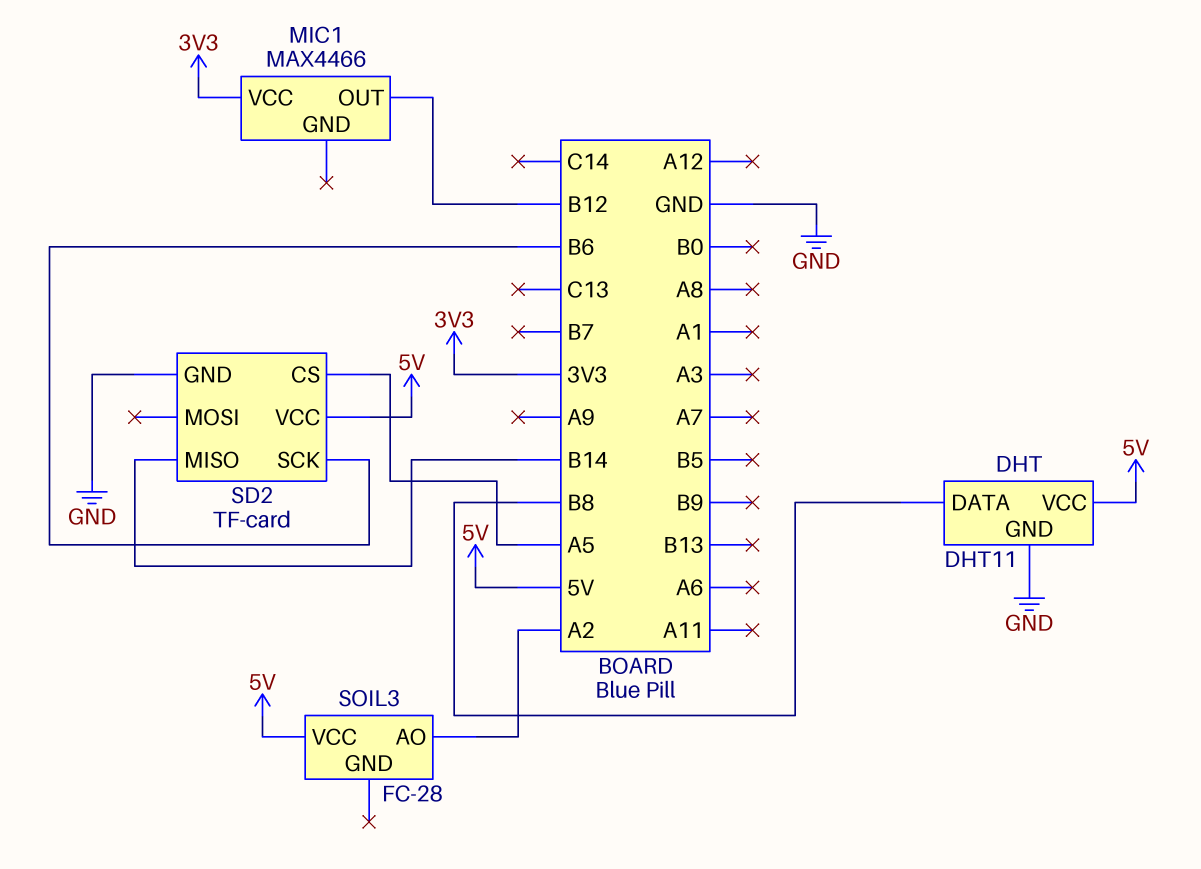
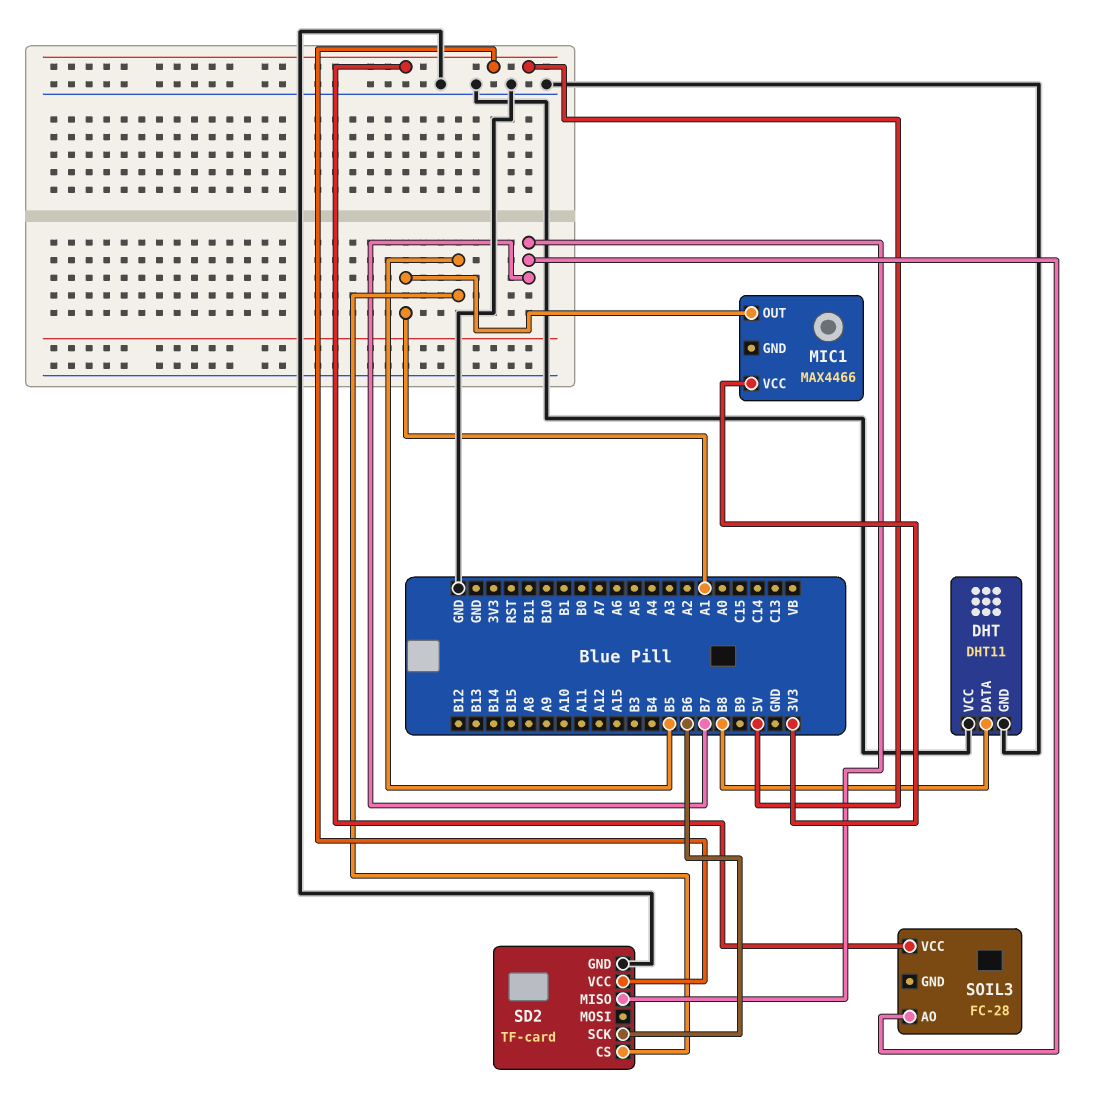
DHT pin VCC: 5V -> GND
MIC1 pin OUT: B12 -> A1
SD2 pin CS: A5 -> B5
SD2 pin MISO: B14 -> B7
SOIL3 pin AO: A2 -> B7

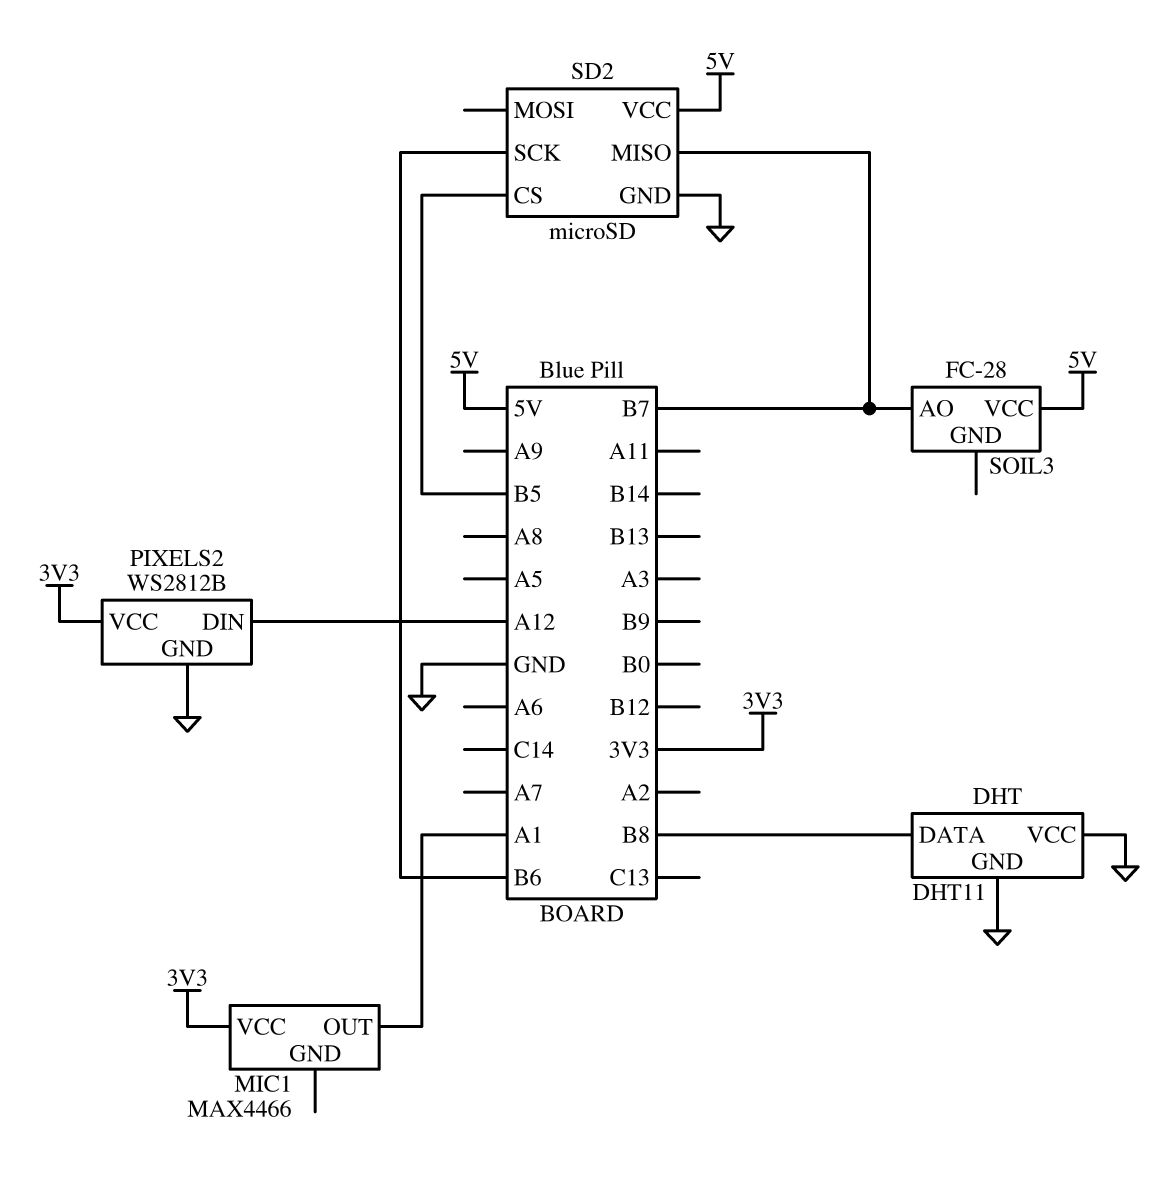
PIXELS2: none -> WS2812B
PIXELS2 pin DIN: none -> A12
PIXELS2 pin GND: none -> GND
PIXELS2 pin VCC: none -> 3V3
SD2: TF-card -> microSD

